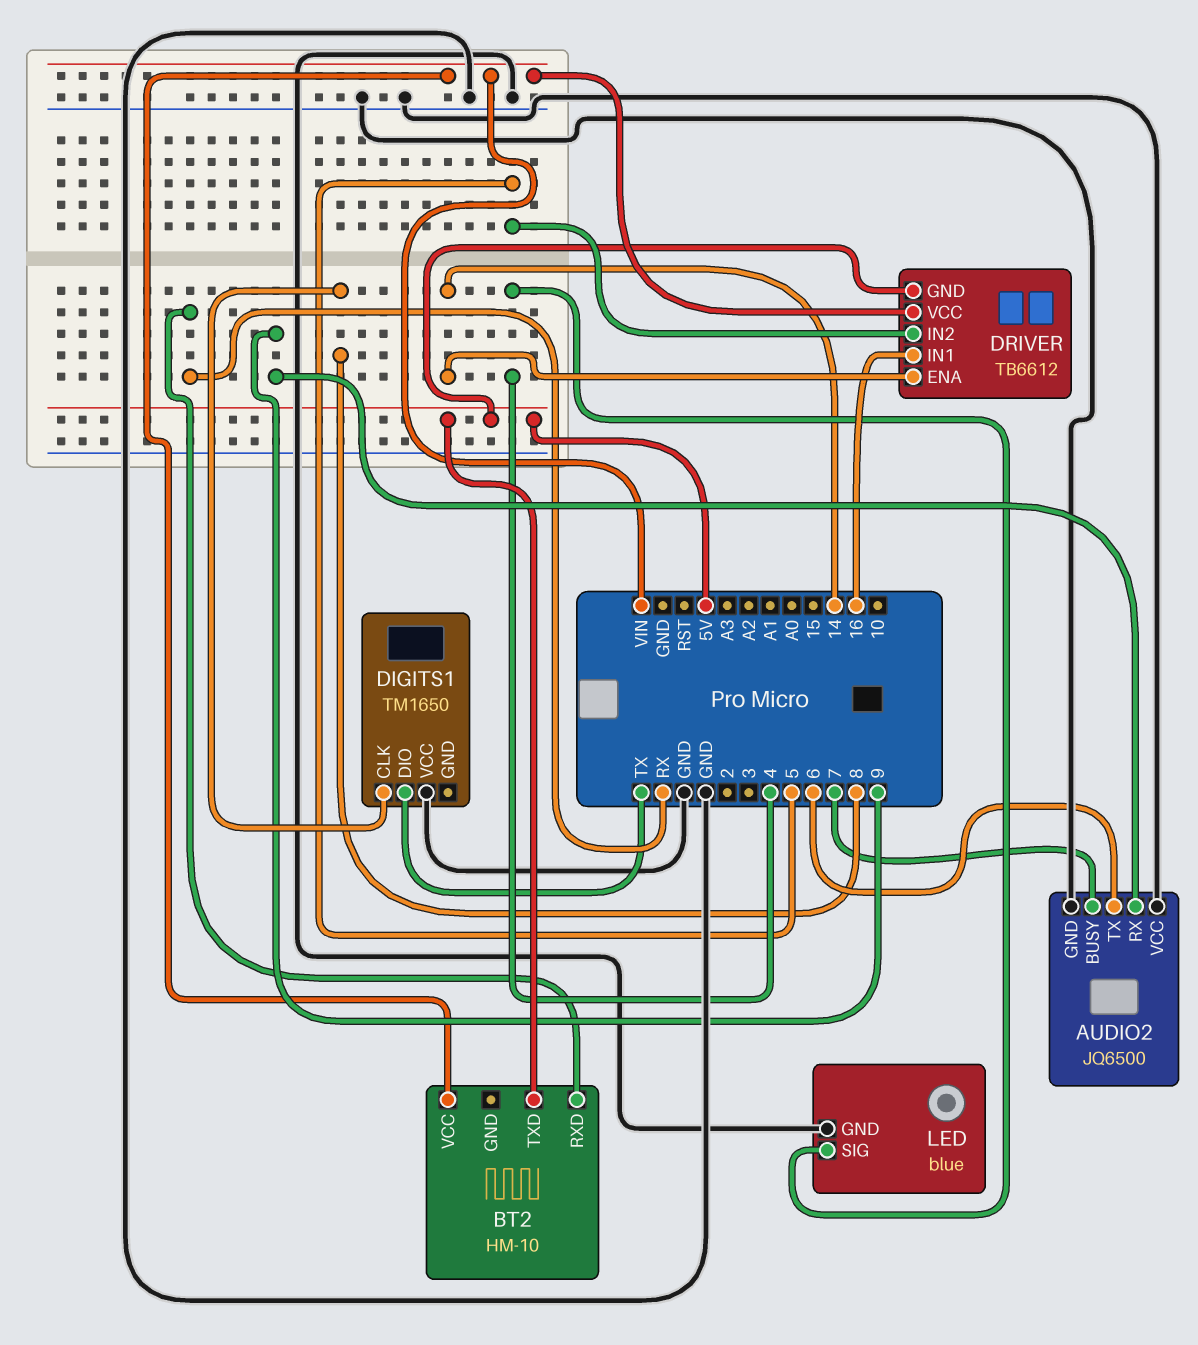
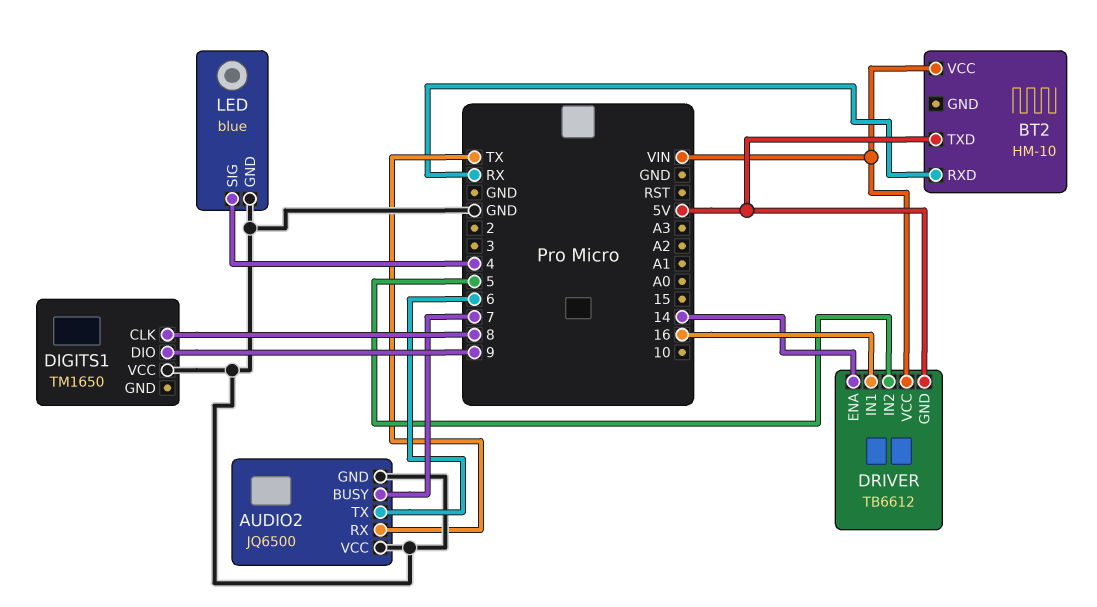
AUDIO2 pin RX: 9 -> TX
DIGITS1 pin DIO: TX -> 9

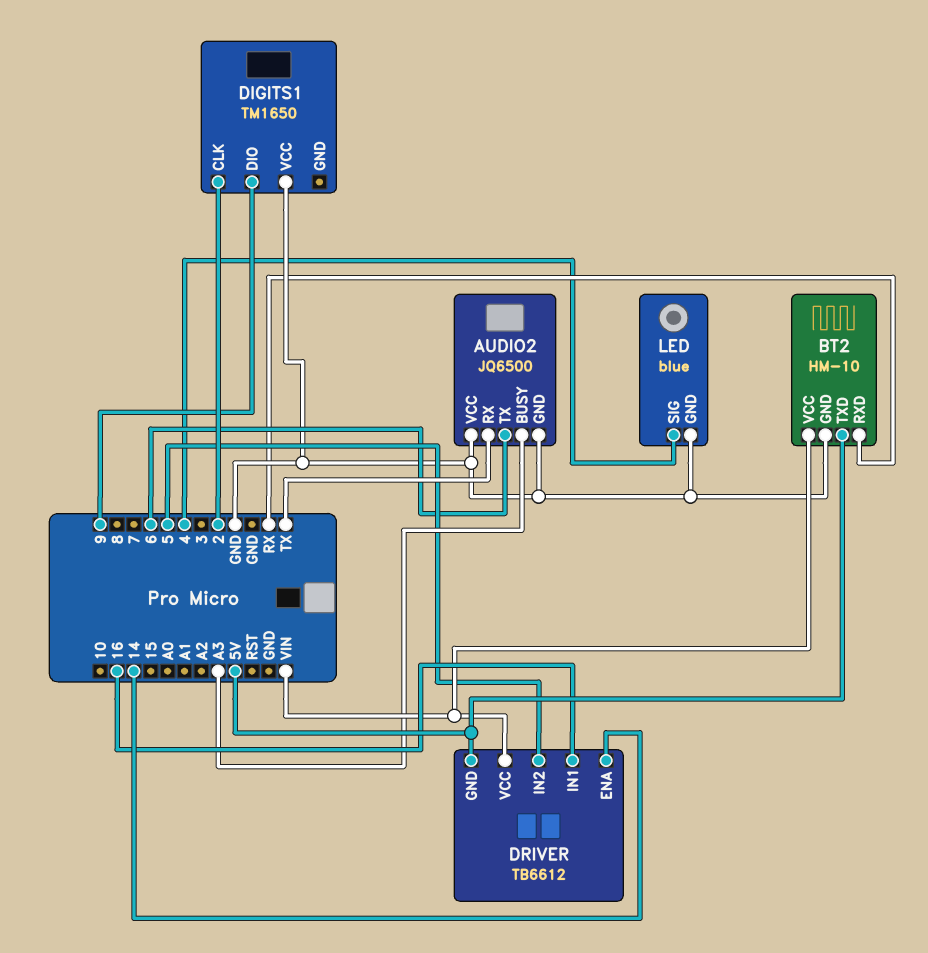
AUDIO2 pin BUSY: 7 -> A3
BT2 pin GND: none -> GND
DIGITS1 pin CLK: 8 -> 2

